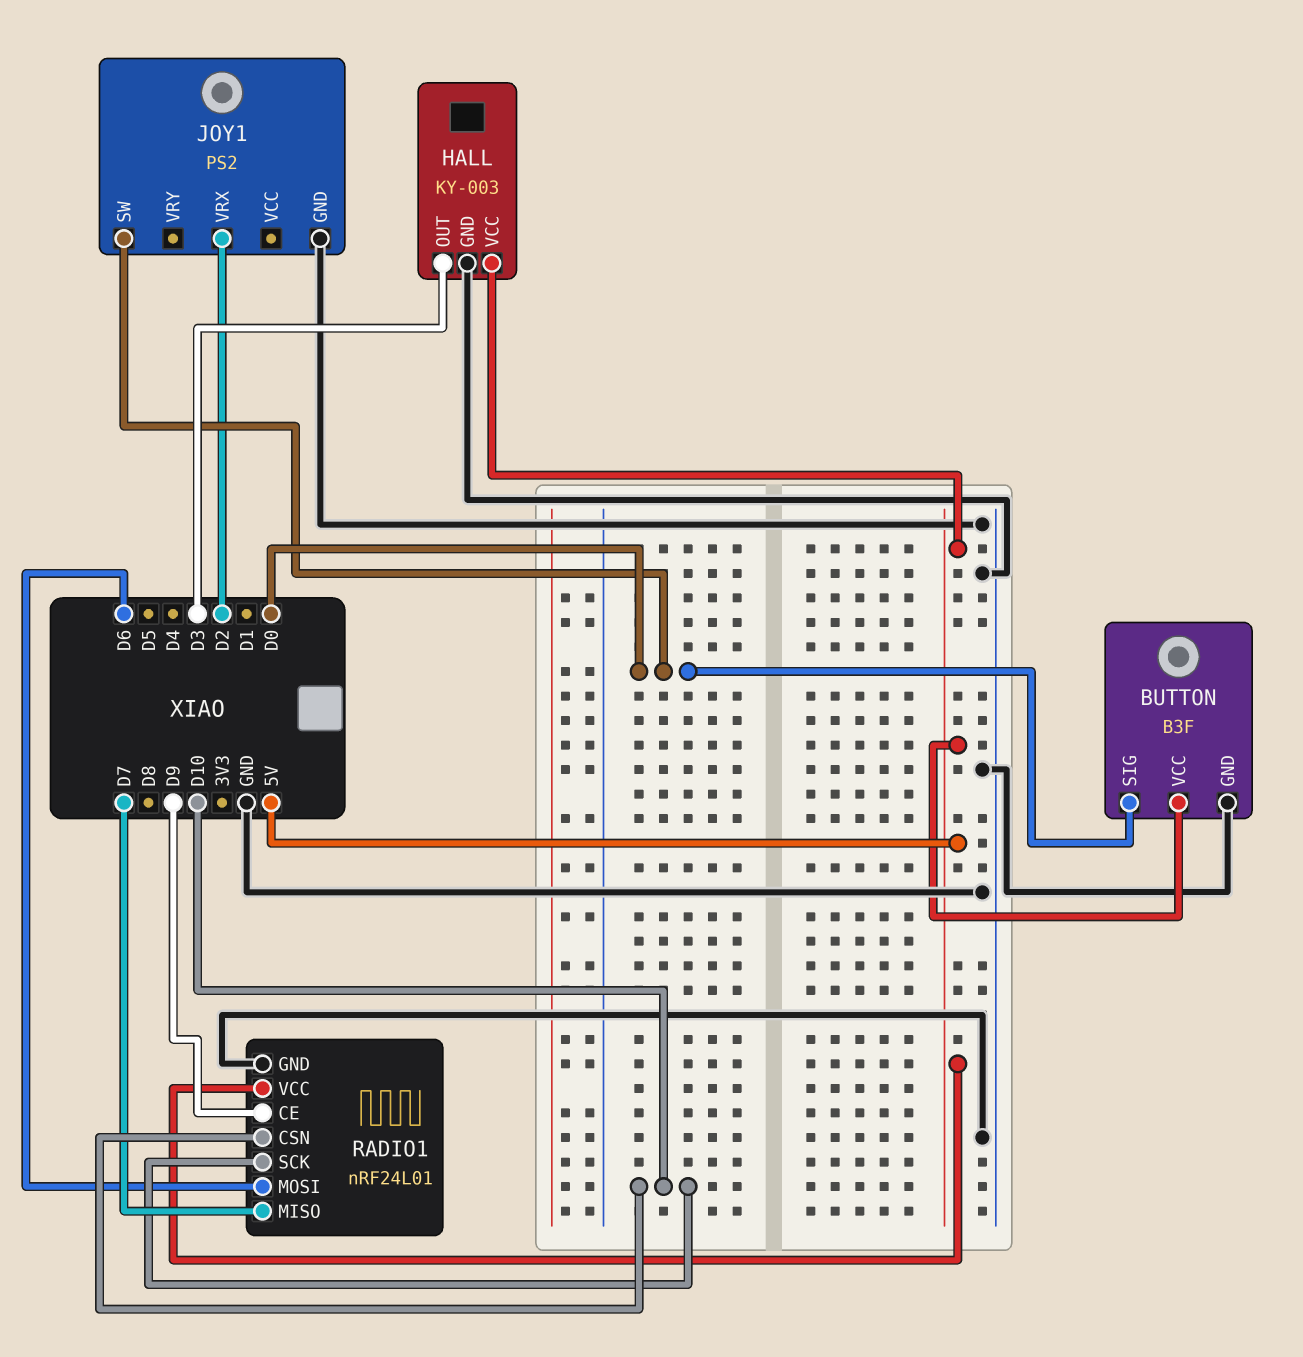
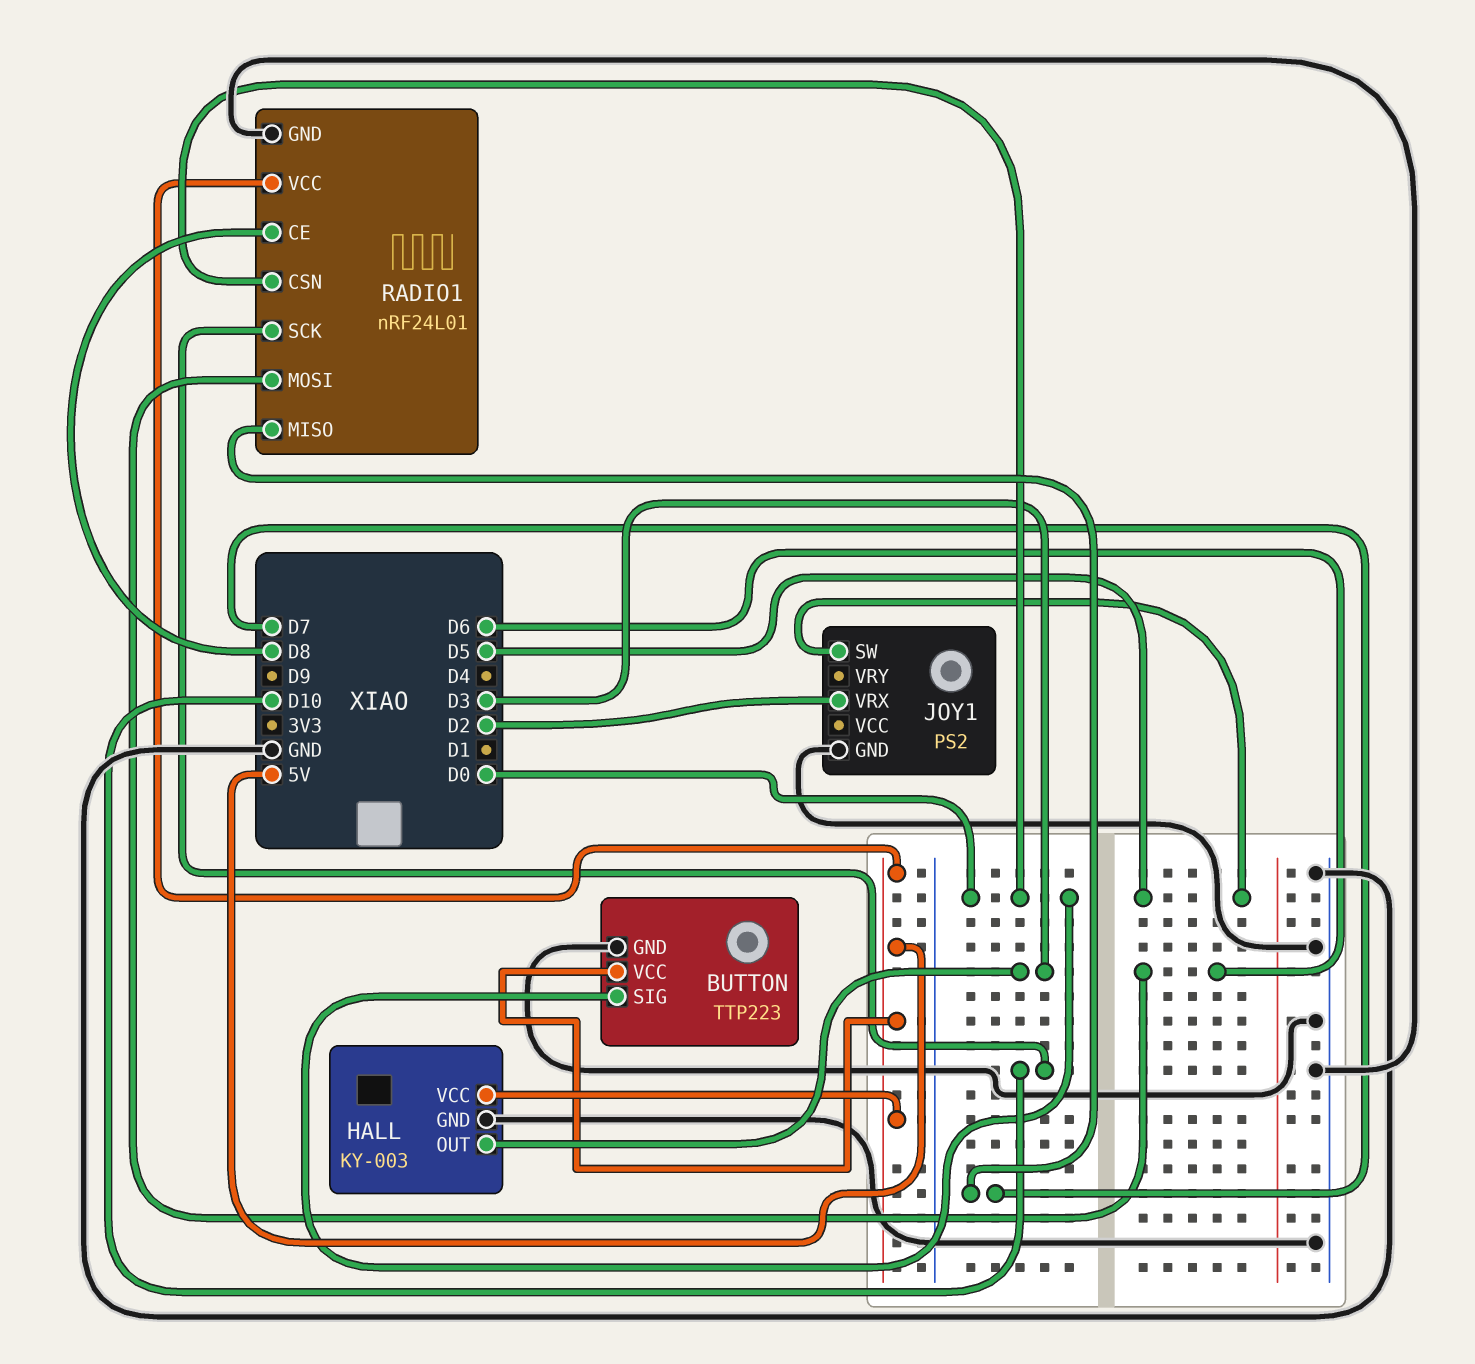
BUTTON: B3F -> TTP223
JOY1 pin SW: D0 -> D5
RADIO1 pin CE: D9 -> D8
RADIO1 pin CSN: D10 -> D0

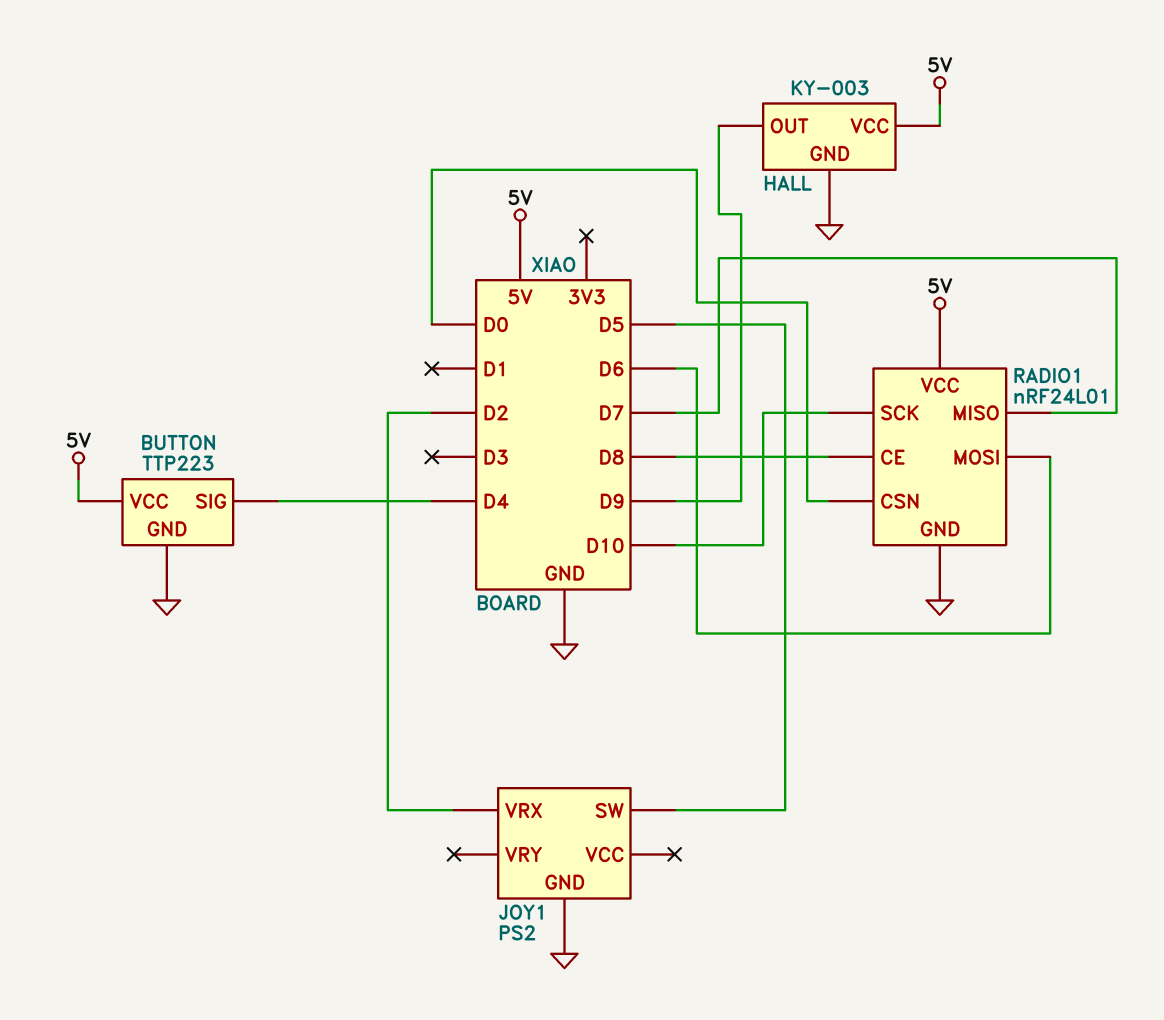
BUTTON pin SIG: D0 -> D4
HALL pin OUT: D3 -> D9

